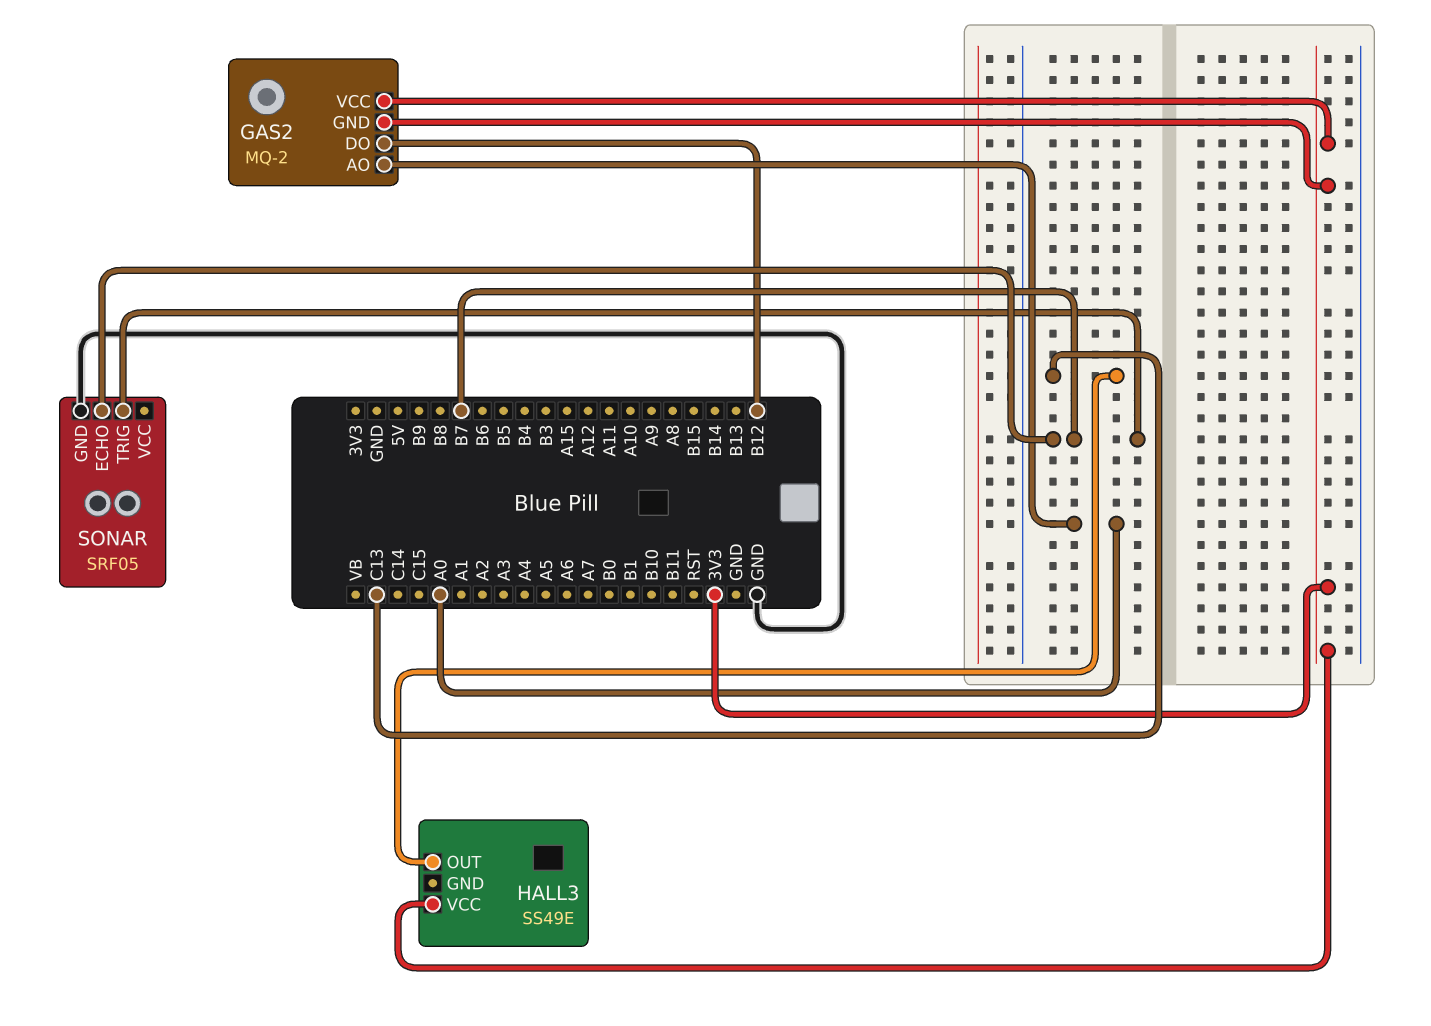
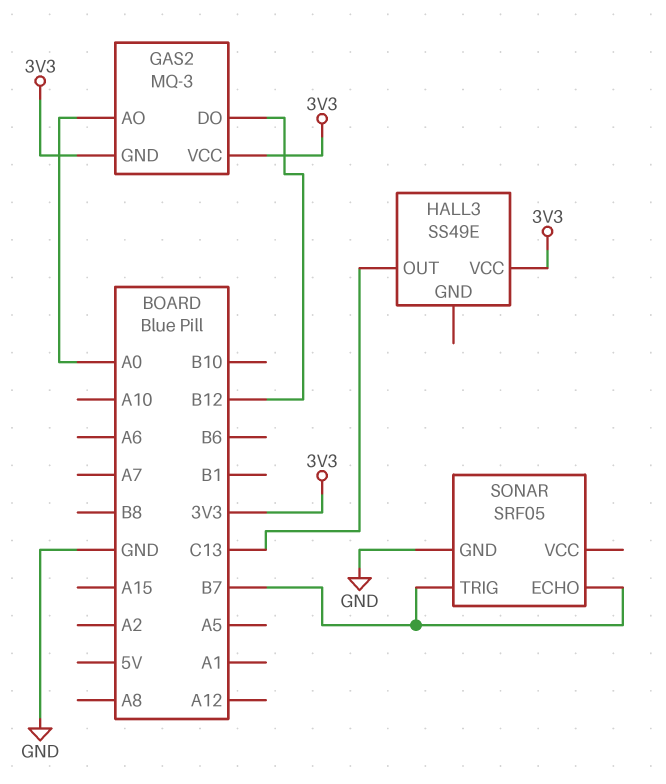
GAS2: MQ-2 -> MQ-3

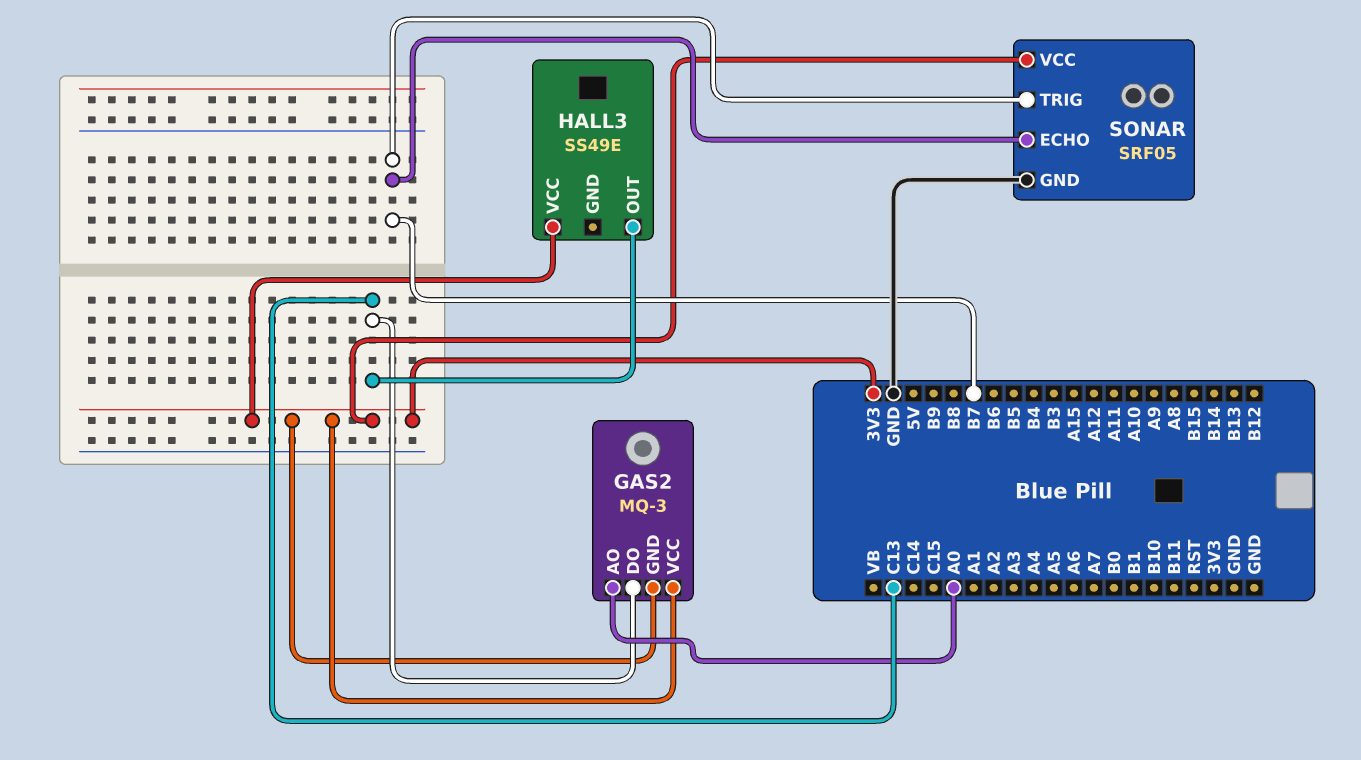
GAS2 pin DO: B12 -> C13
SONAR pin VCC: none -> 3V3

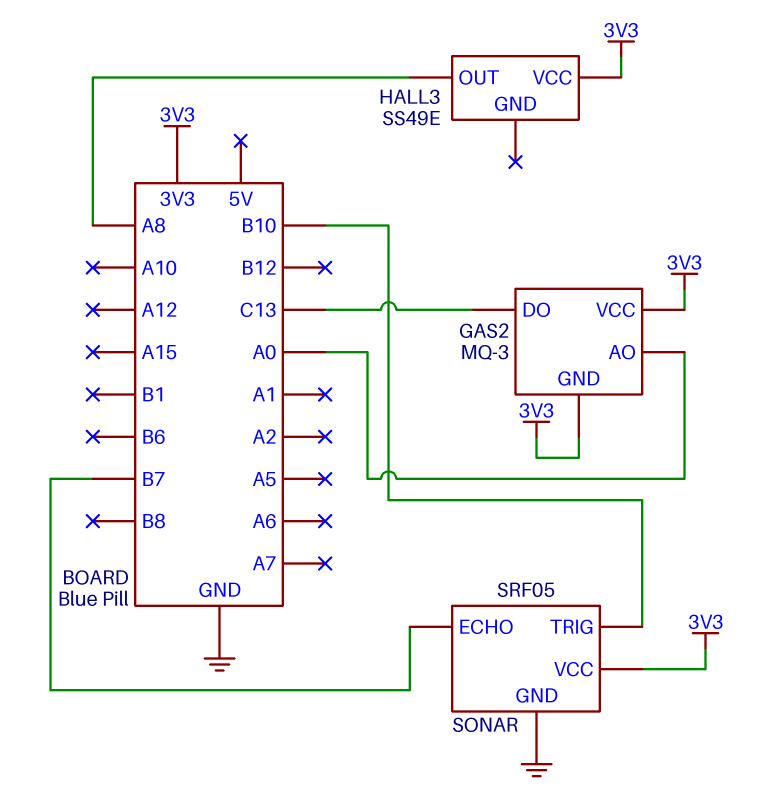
HALL3 pin OUT: C13 -> A8
SONAR pin TRIG: B7 -> B10

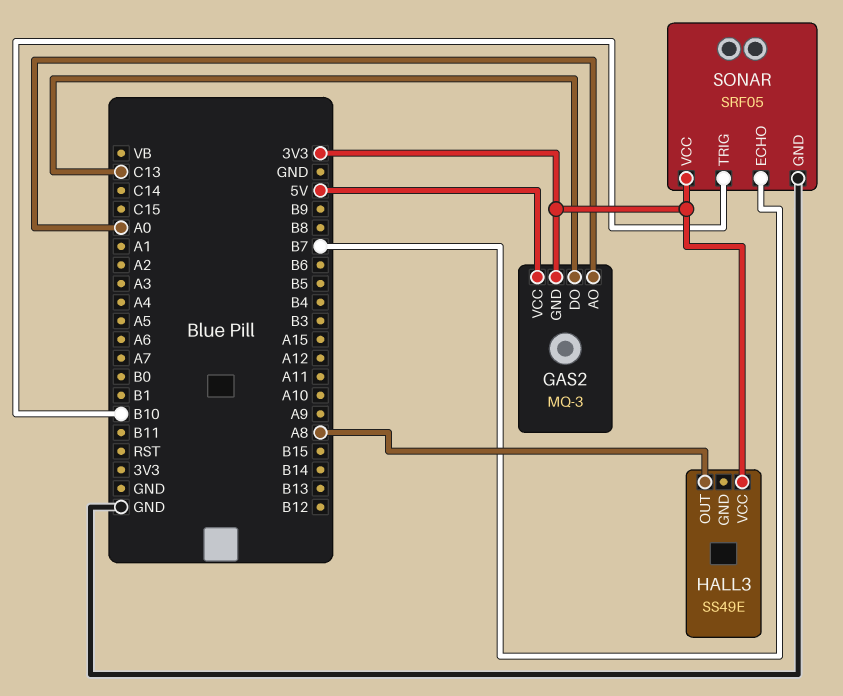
GAS2 pin VCC: 3V3 -> 5V

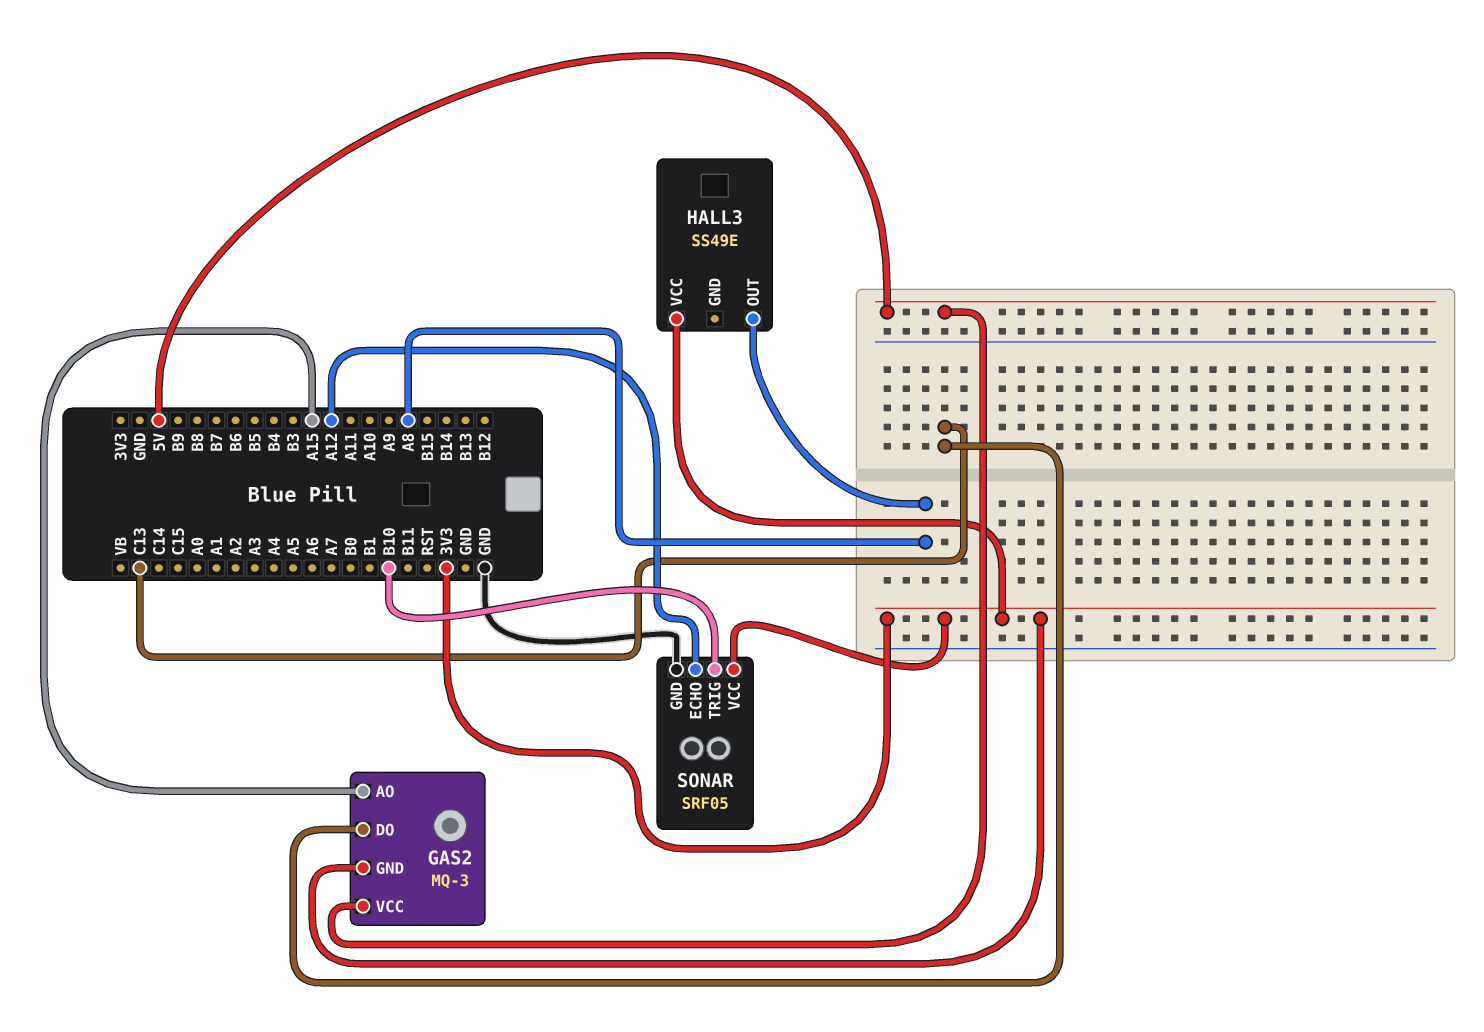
GAS2 pin AO: A0 -> A15
SONAR pin ECHO: B7 -> A12

